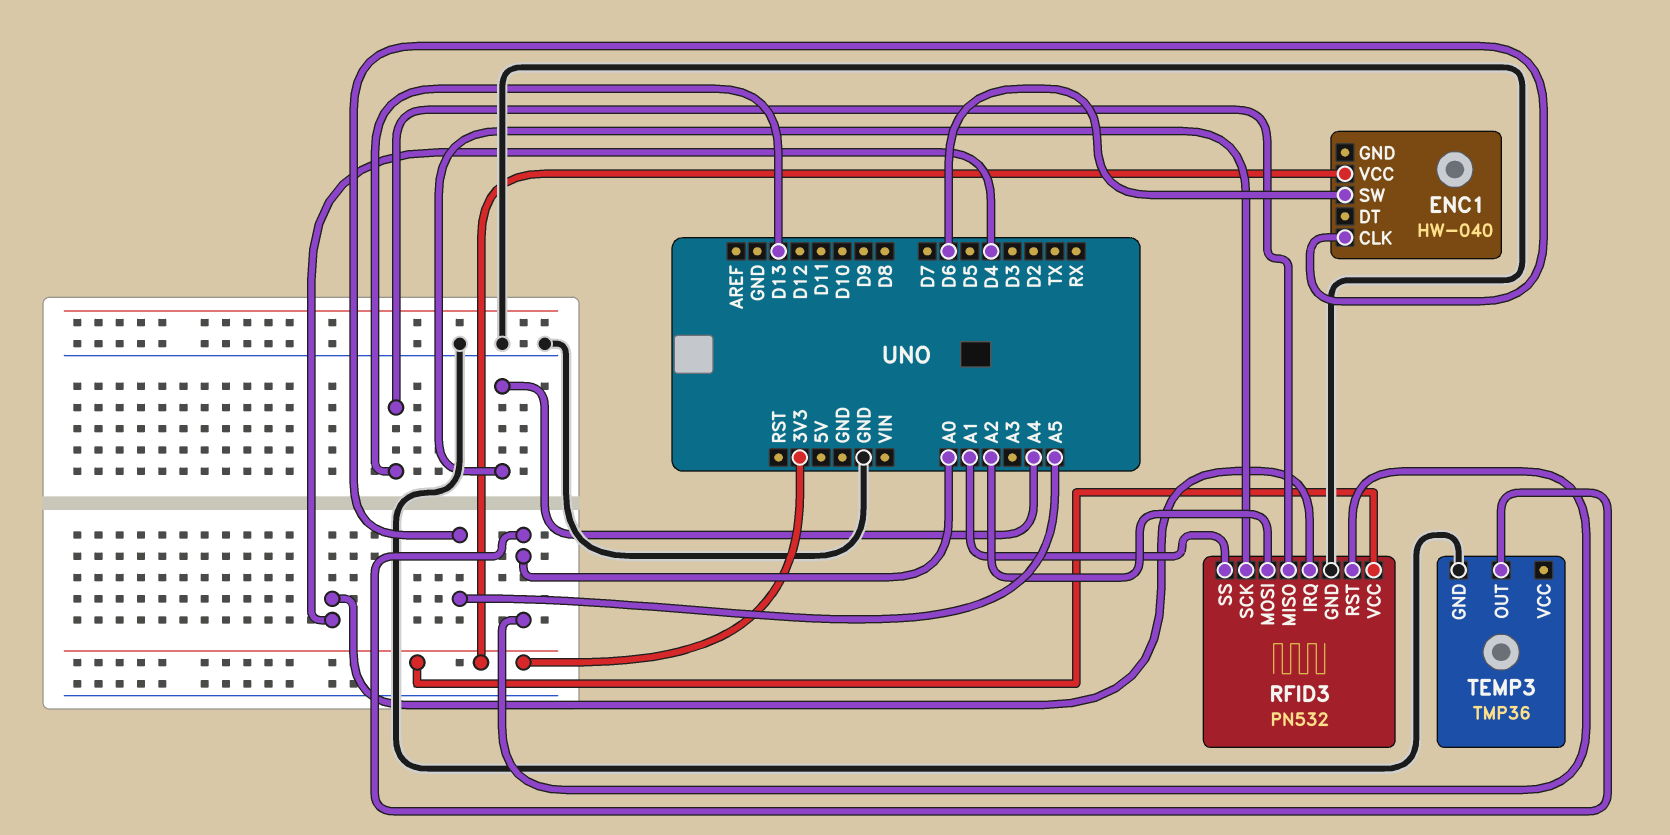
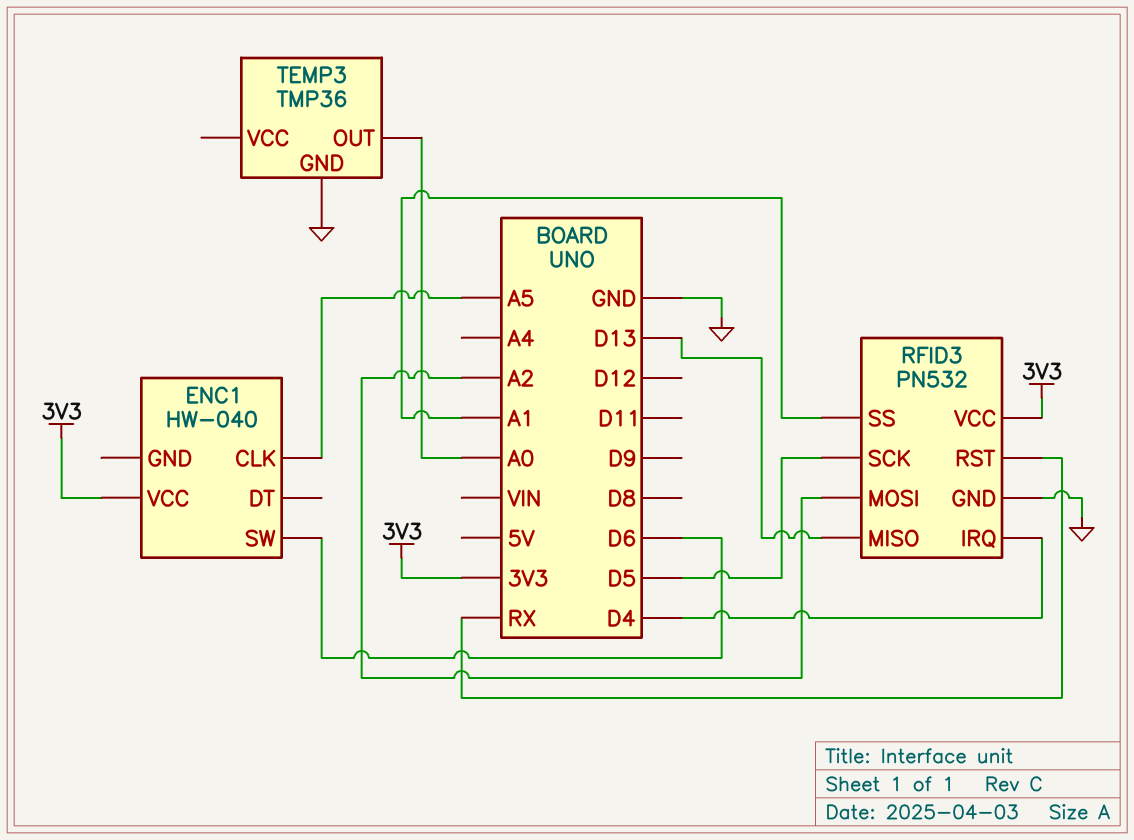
RFID3 pin RST: A0 -> RX
RFID3 pin SCK: A4 -> D5

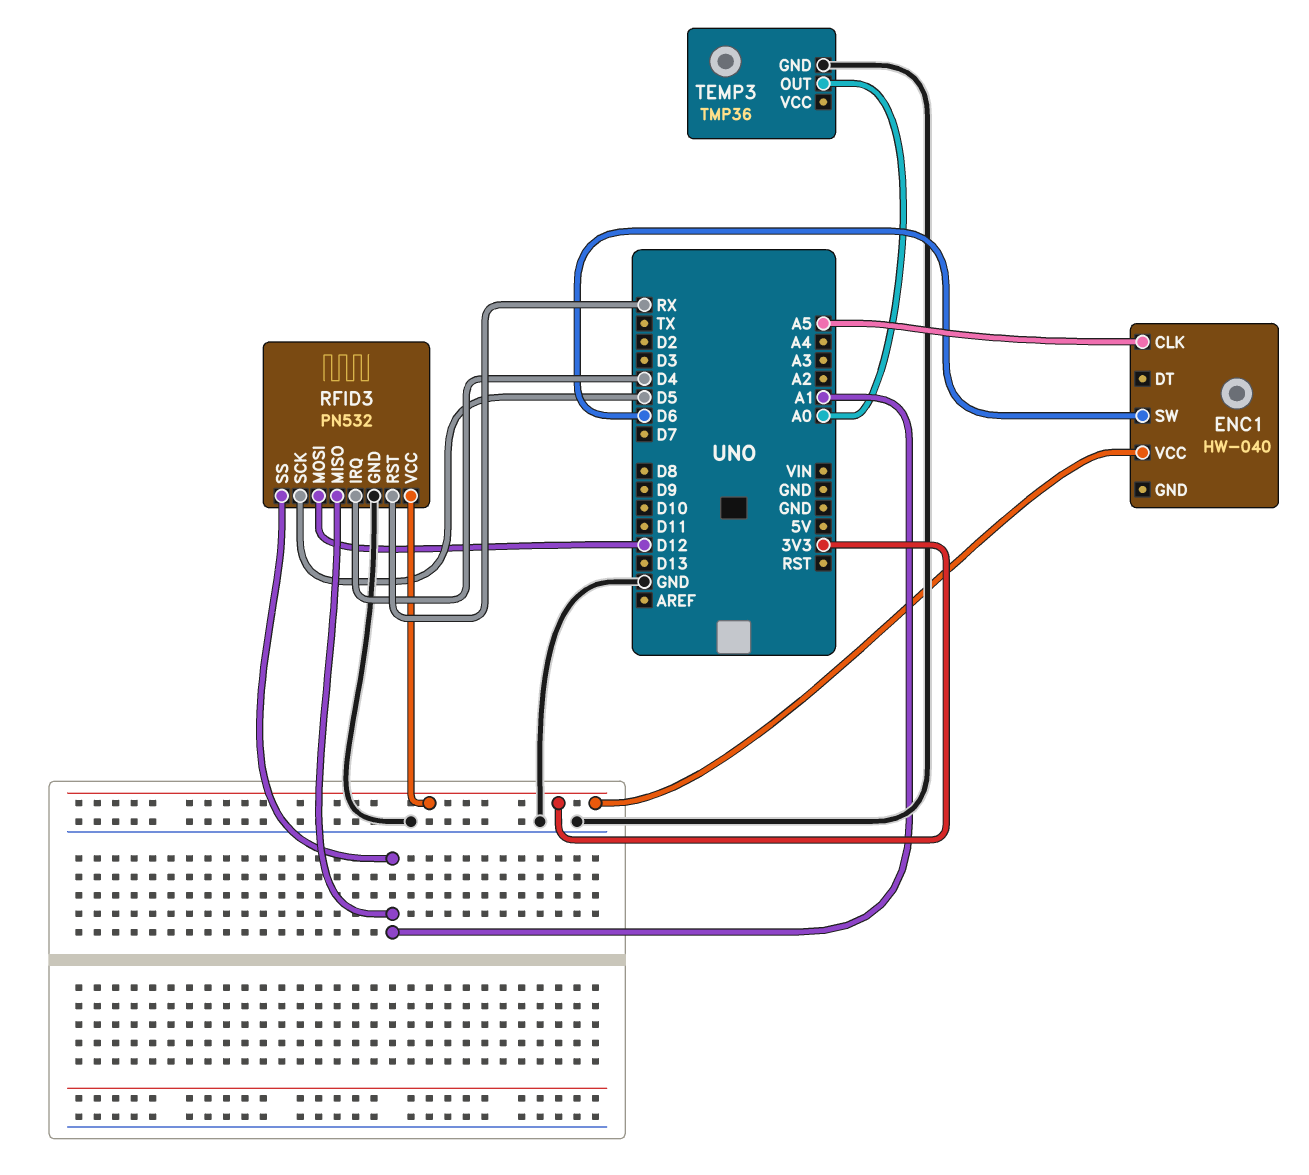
RFID3 pin MISO: D13 -> A1
RFID3 pin MOSI: A2 -> D12

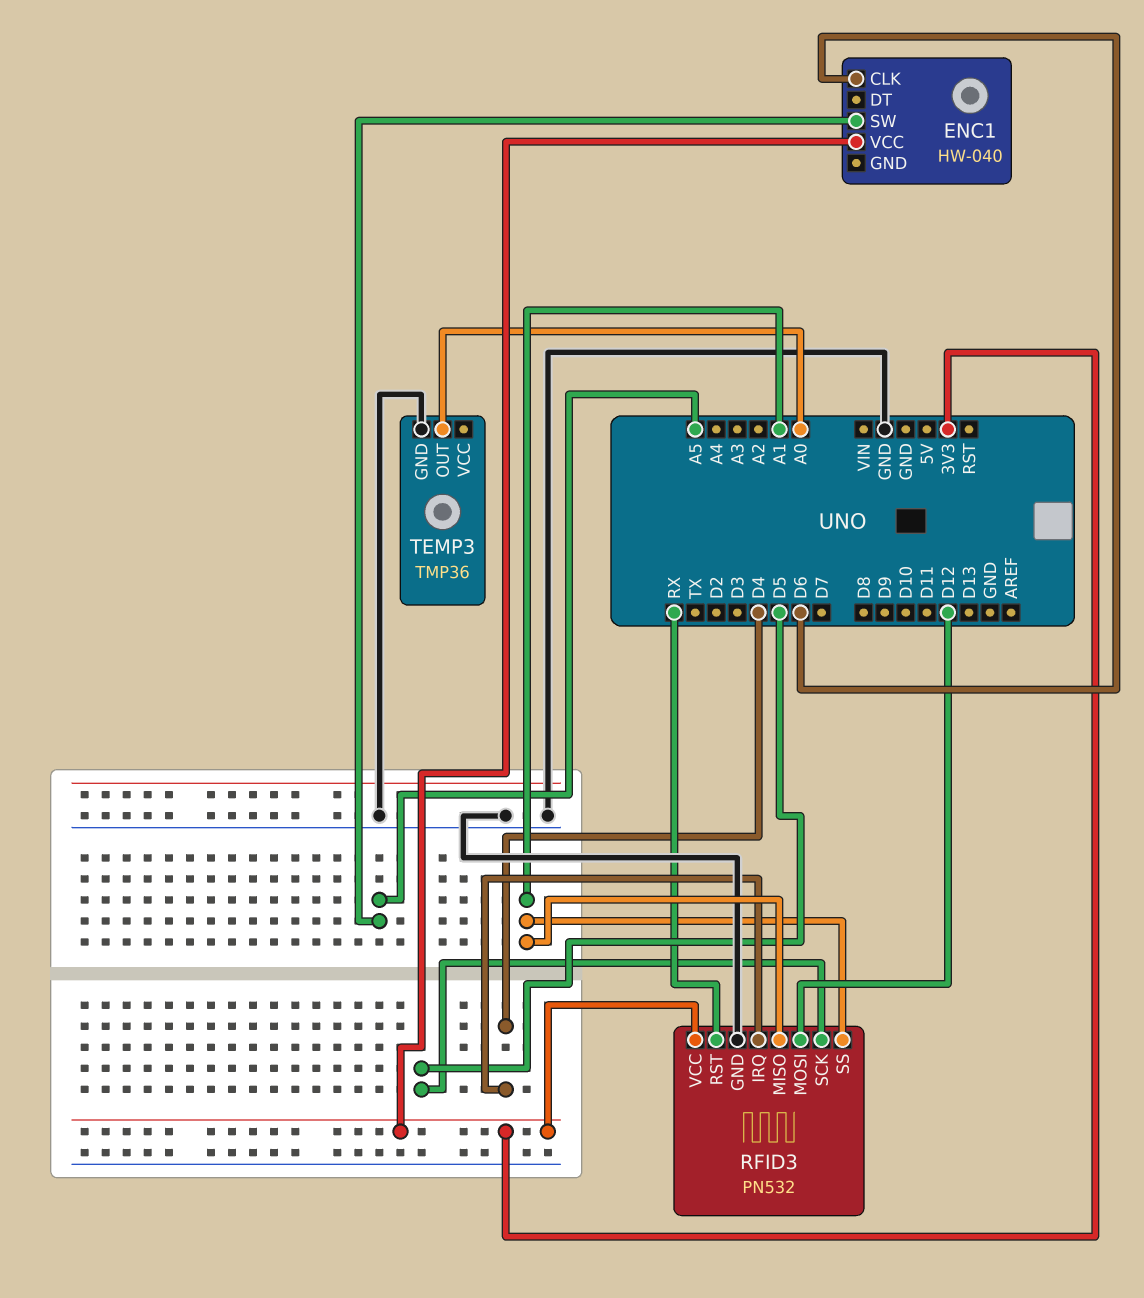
ENC1 pin CLK: A5 -> D6
ENC1 pin SW: D6 -> A5

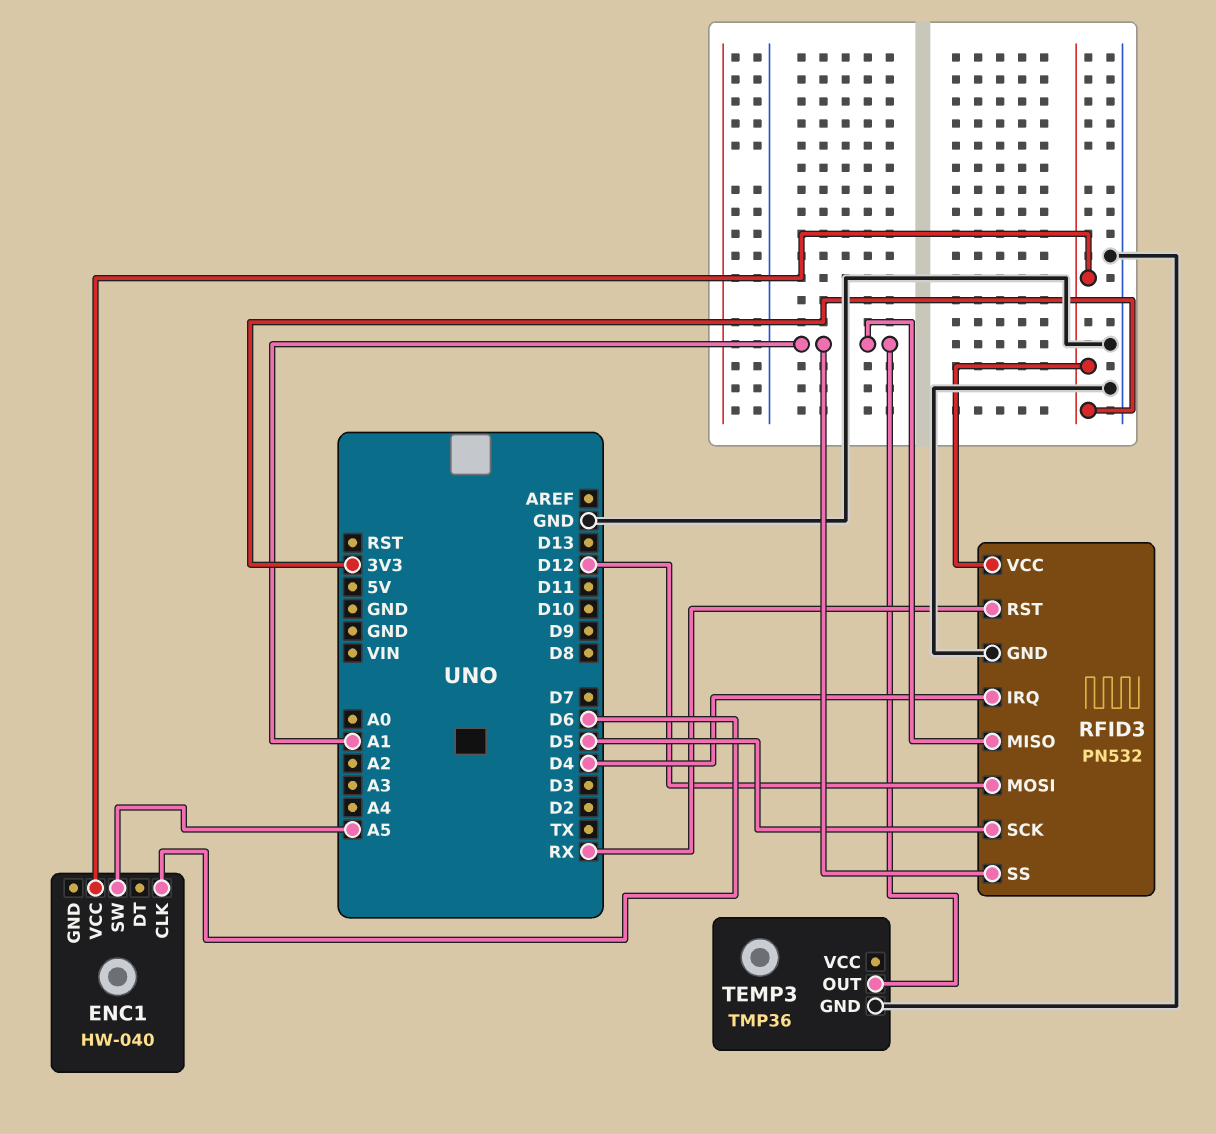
TEMP3 pin OUT: A0 -> A1

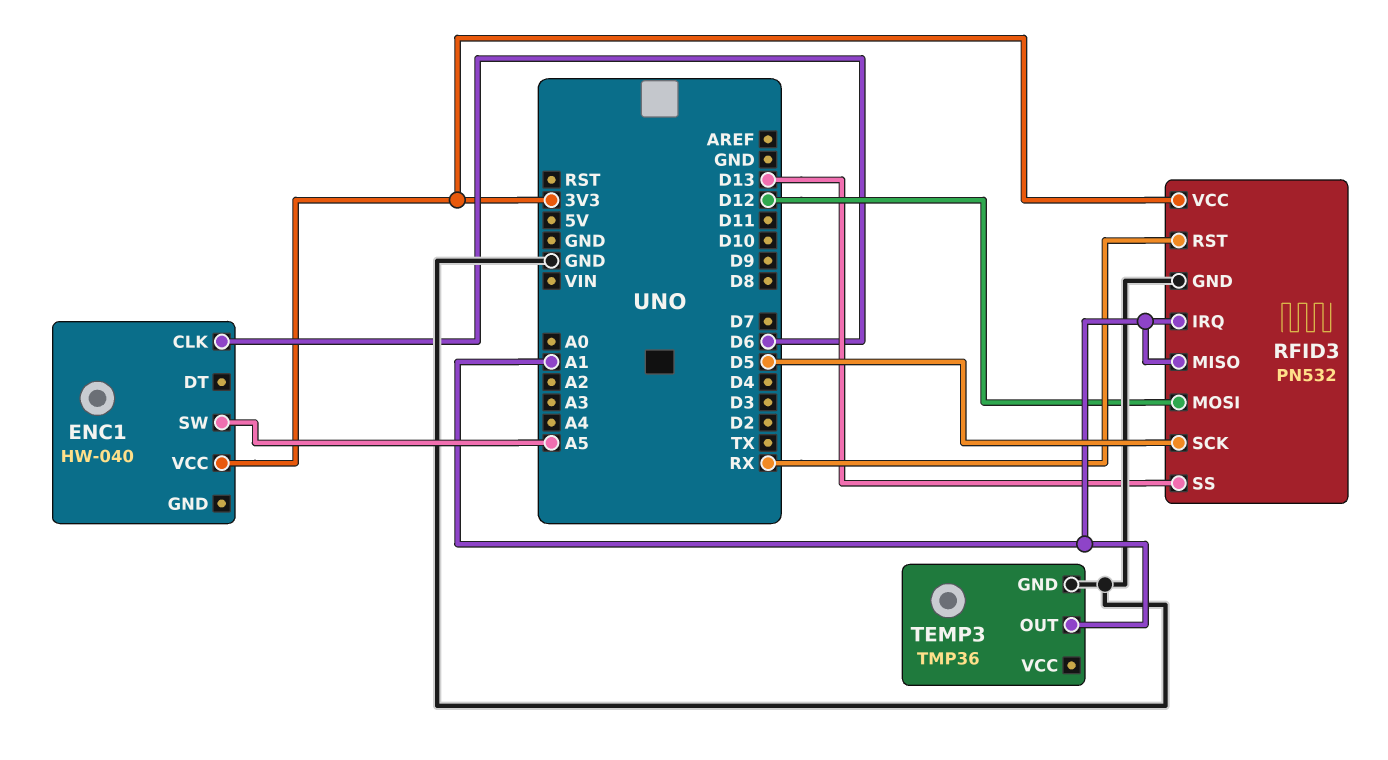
RFID3 pin IRQ: D4 -> A1
RFID3 pin SS: A1 -> D13

